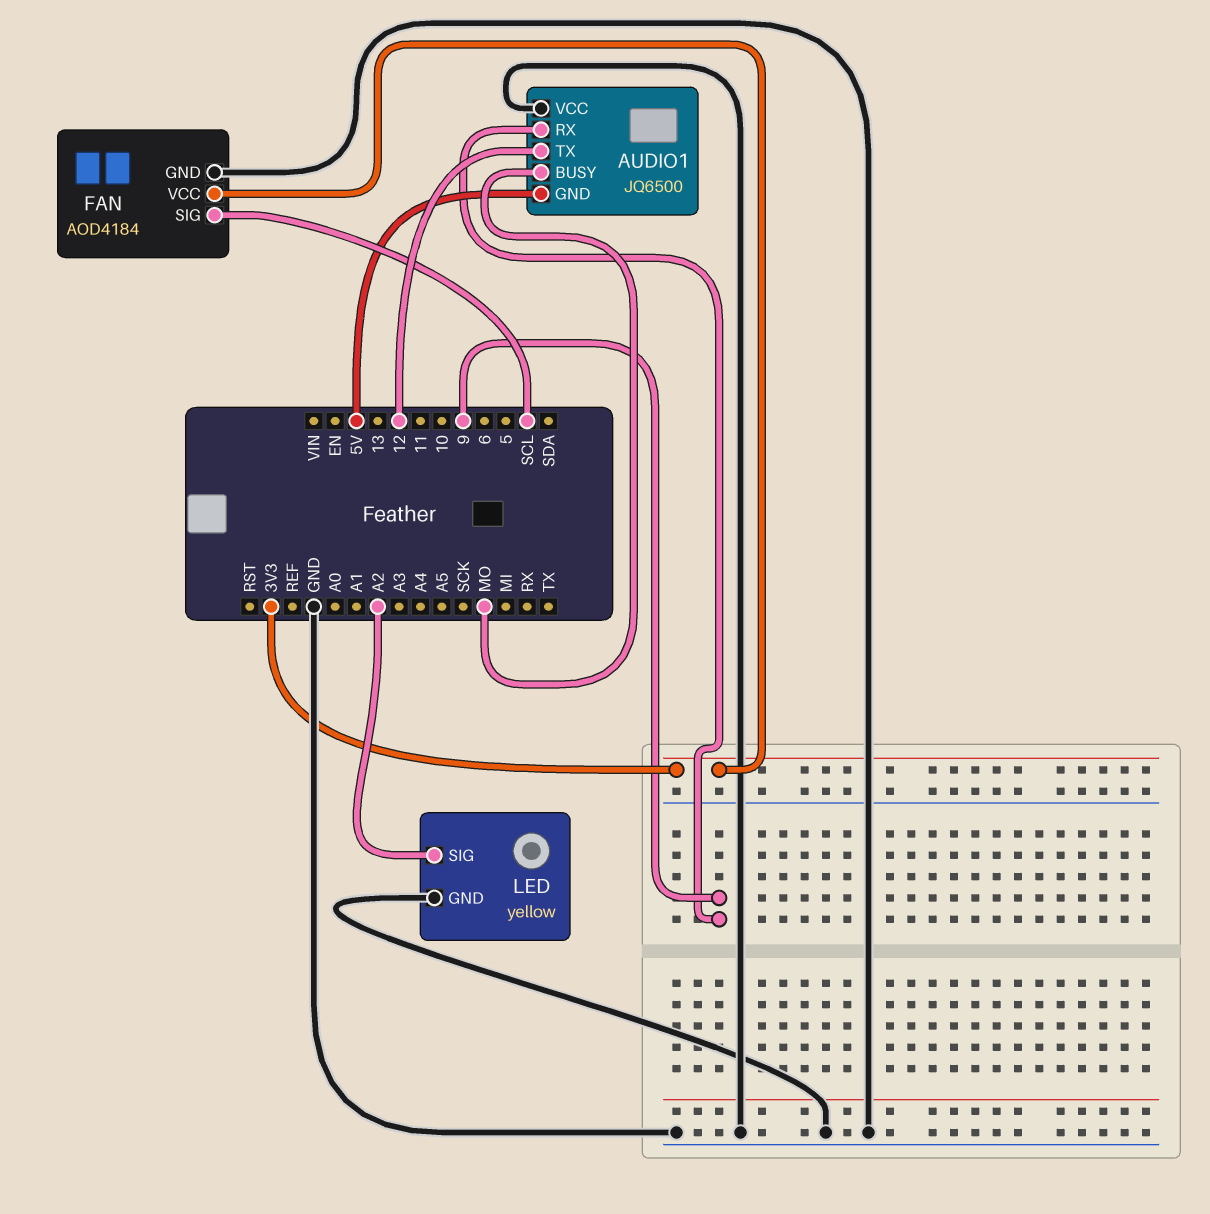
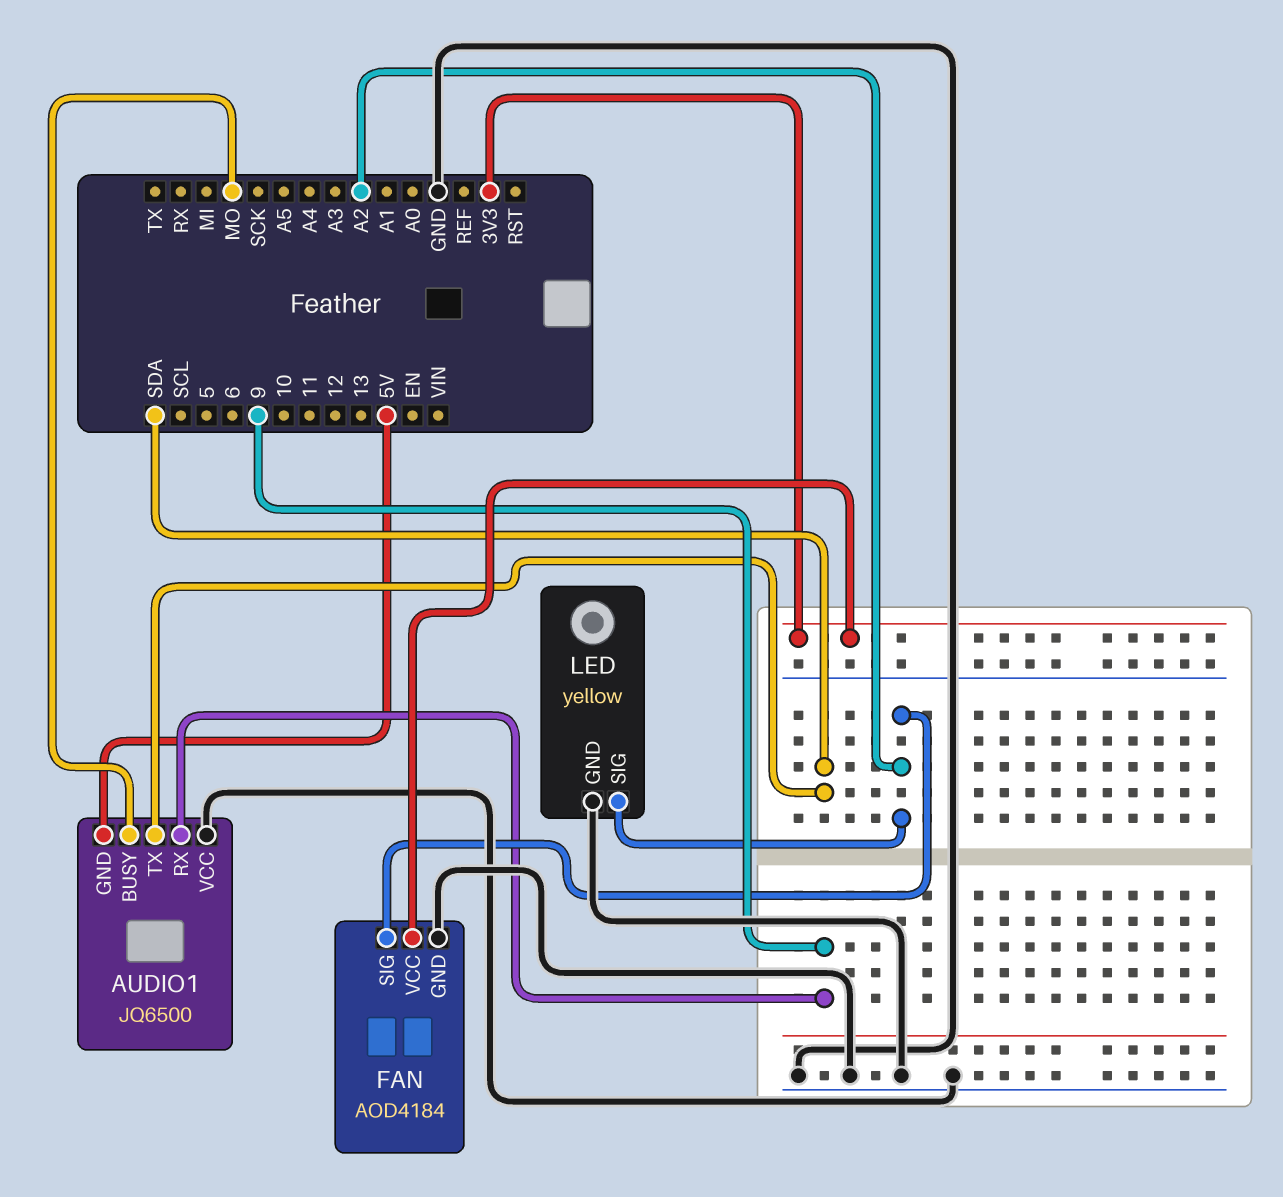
AUDIO1 pin TX: 12 -> SDA
FAN pin SIG: SCL -> A2

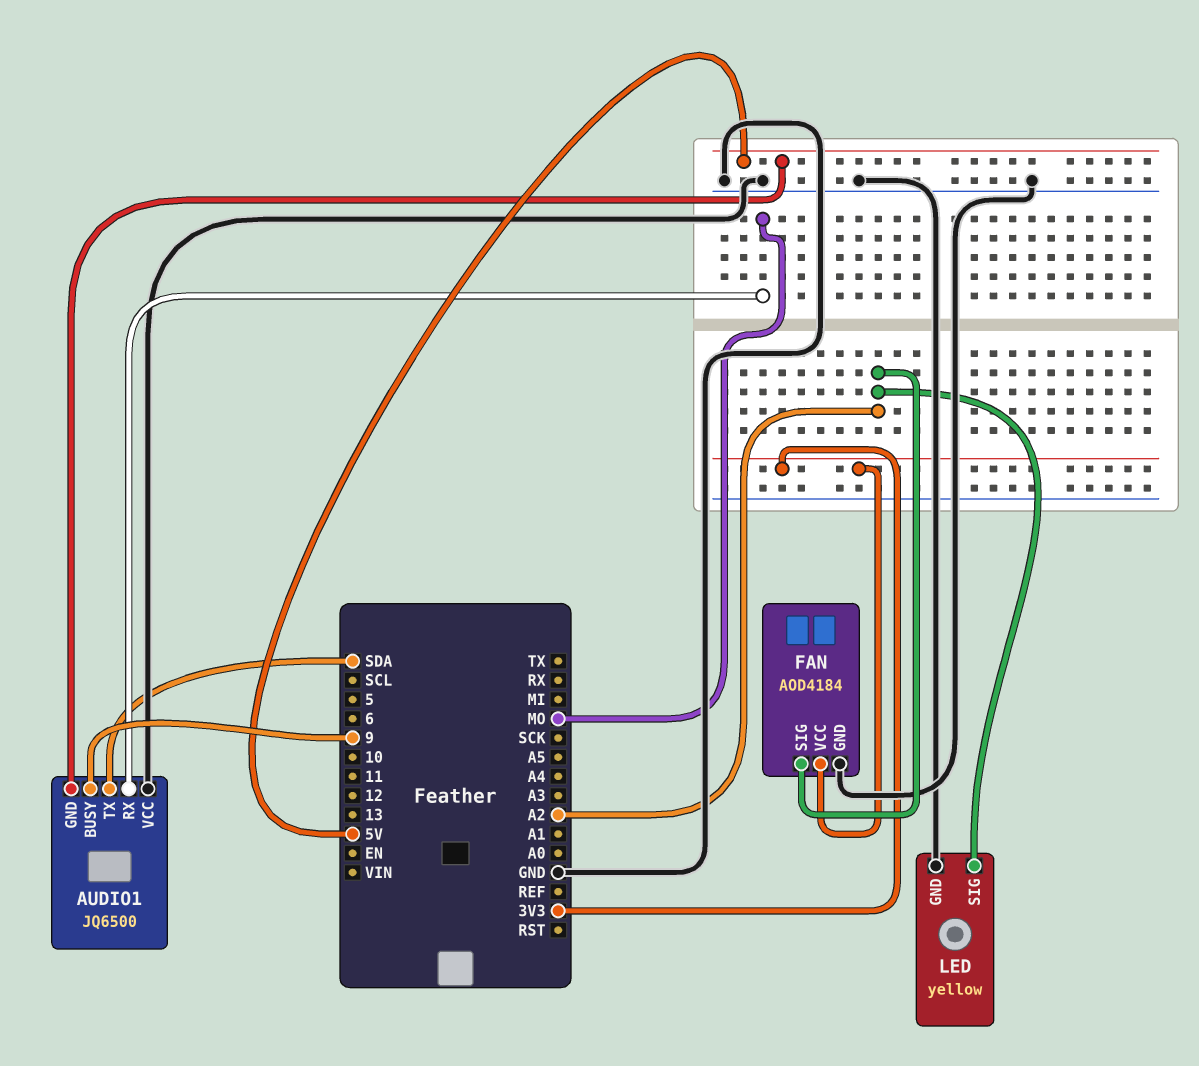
AUDIO1 pin BUSY: MO -> 9
AUDIO1 pin RX: 9 -> MO

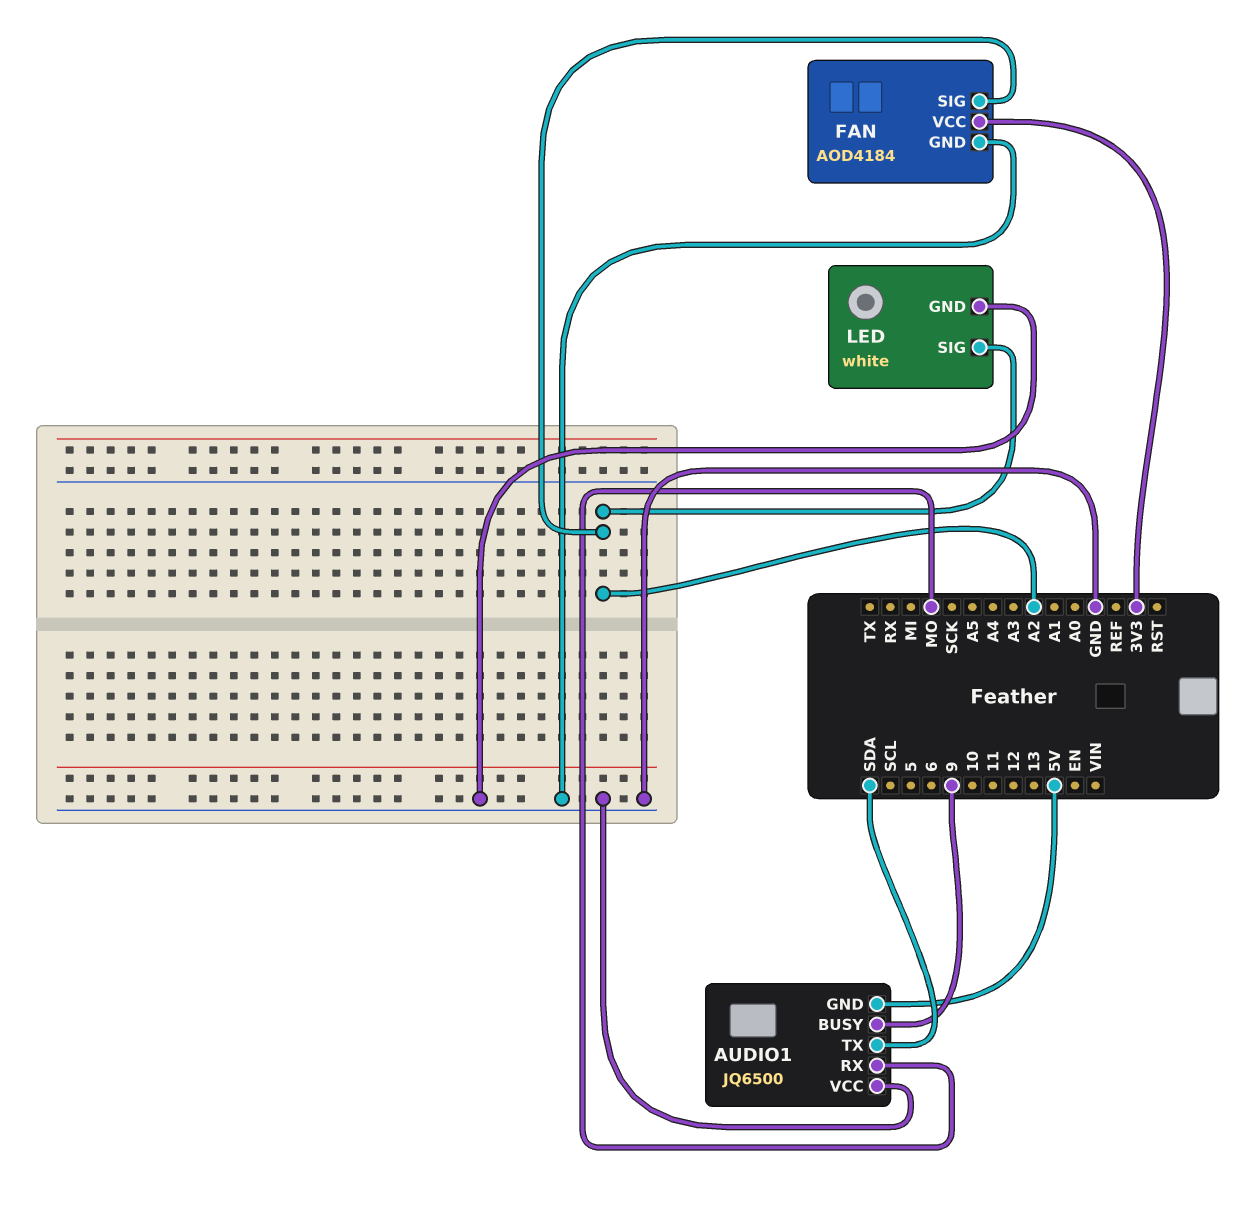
LED: yellow -> white

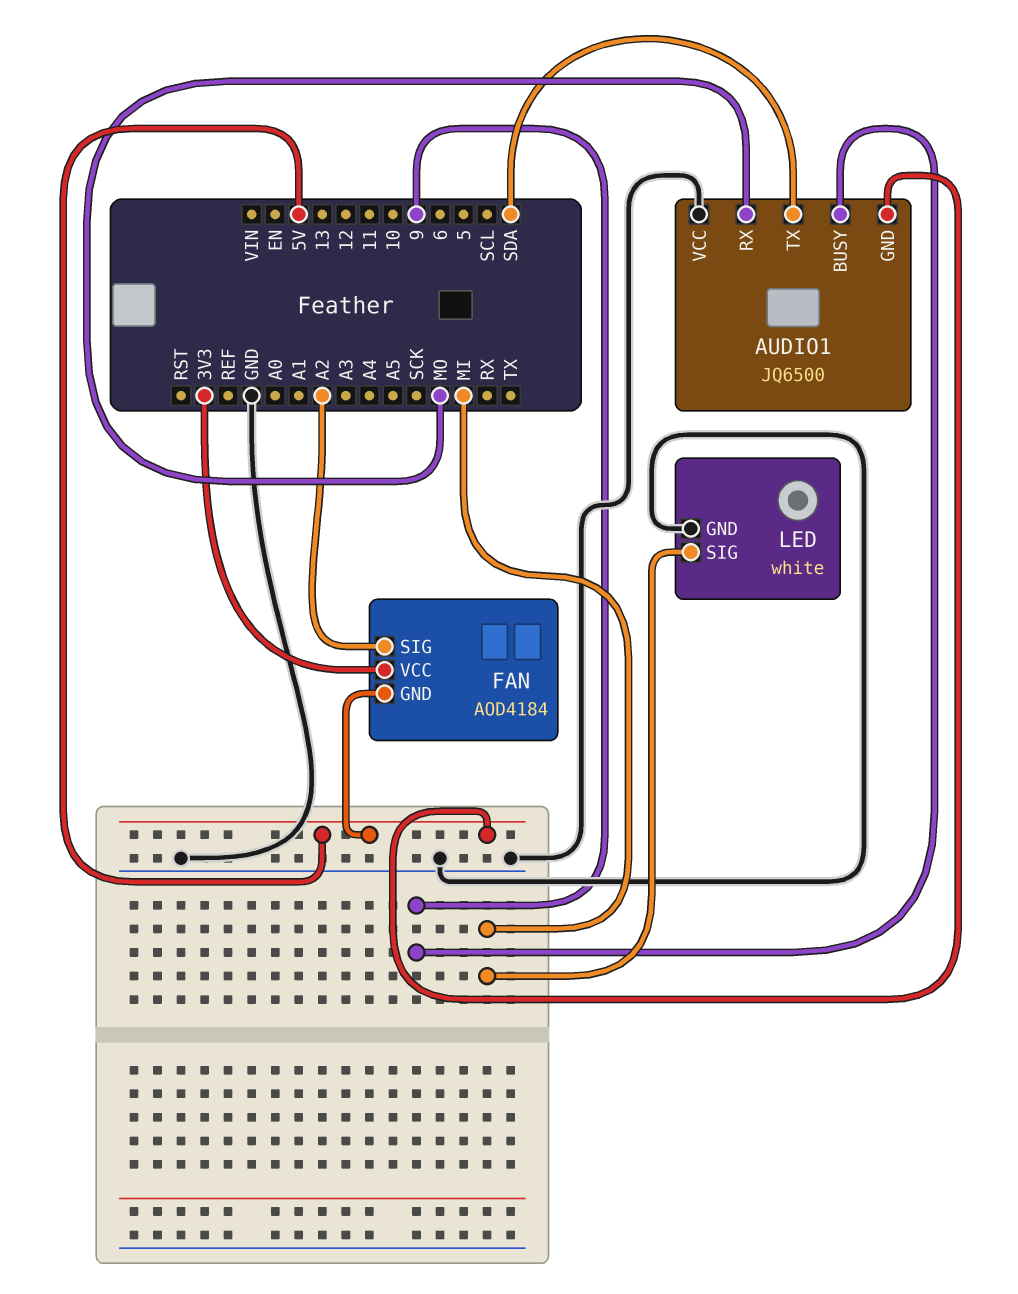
FAN pin GND: GND -> 5V
LED pin SIG: A2 -> MI

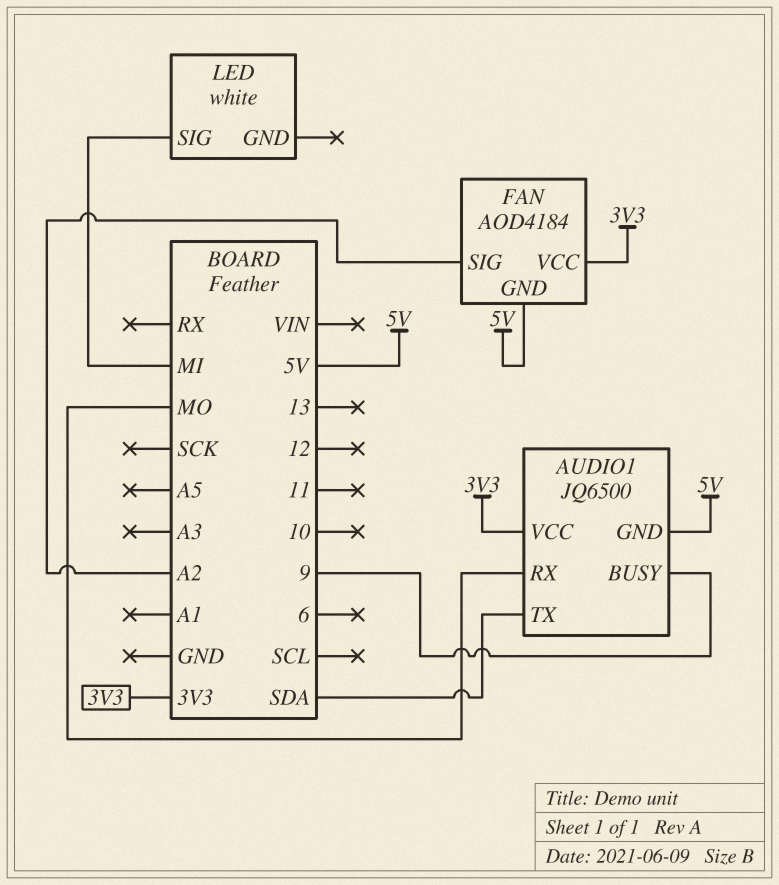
AUDIO1 pin VCC: GND -> 3V3
LED pin GND: GND -> none

